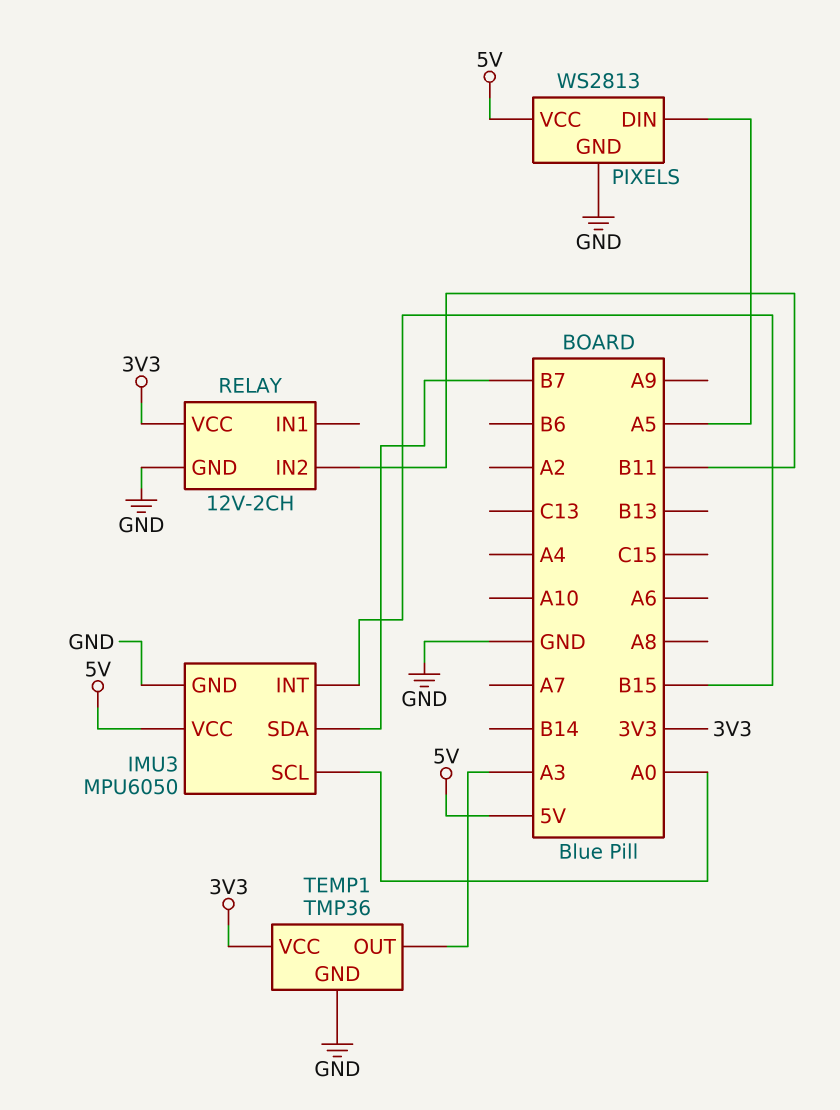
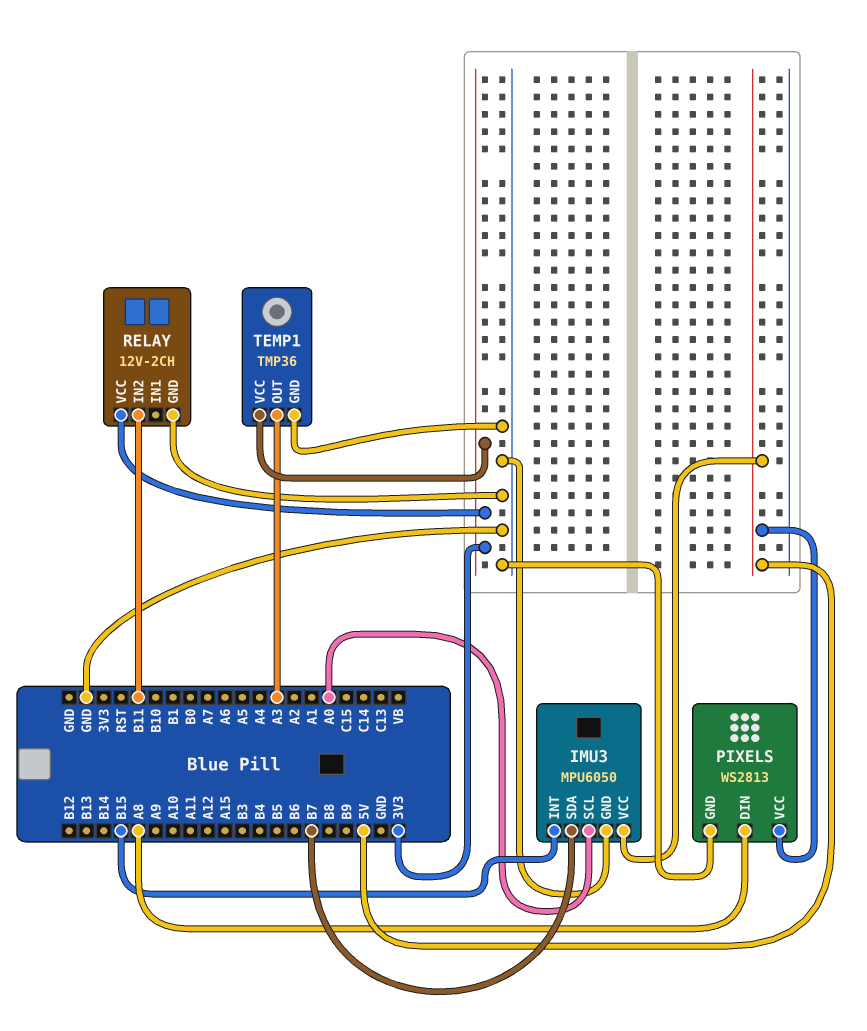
PIXELS pin DIN: A5 -> A8

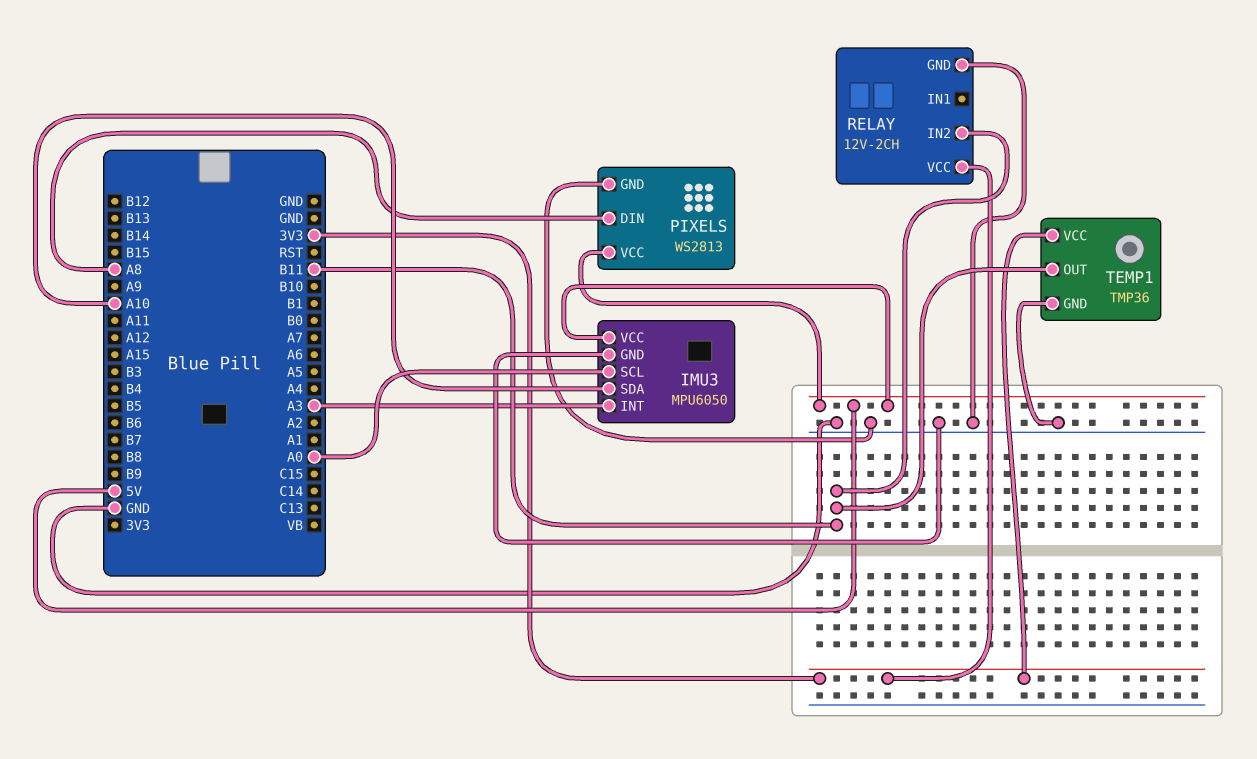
IMU3 pin INT: B15 -> A3
IMU3 pin SDA: B7 -> A10
TEMP1 pin OUT: A3 -> B11

